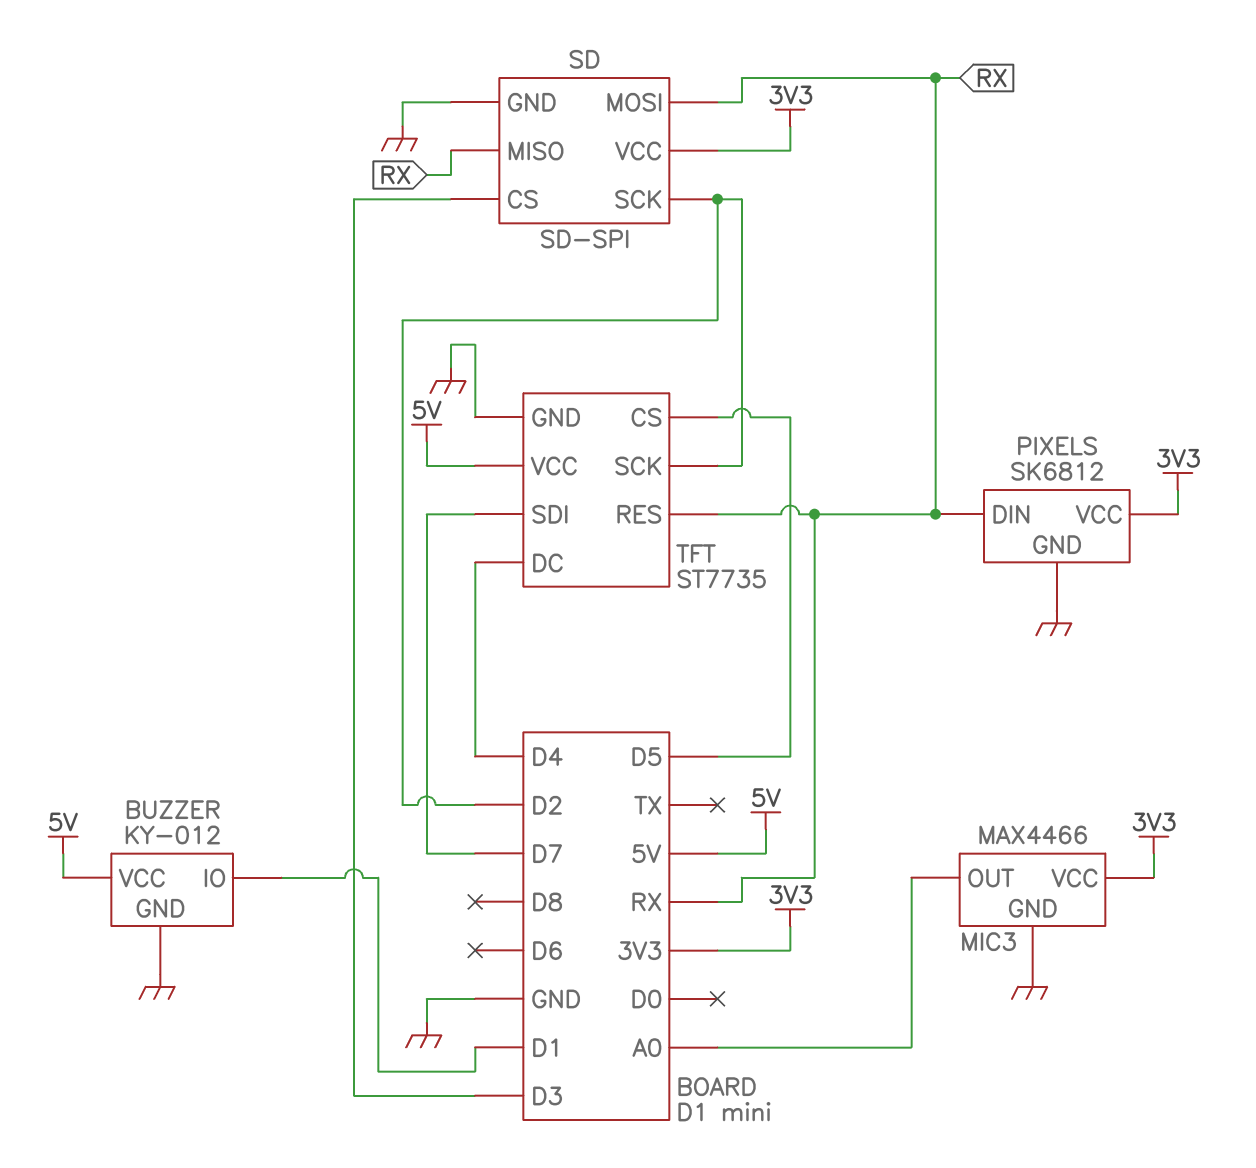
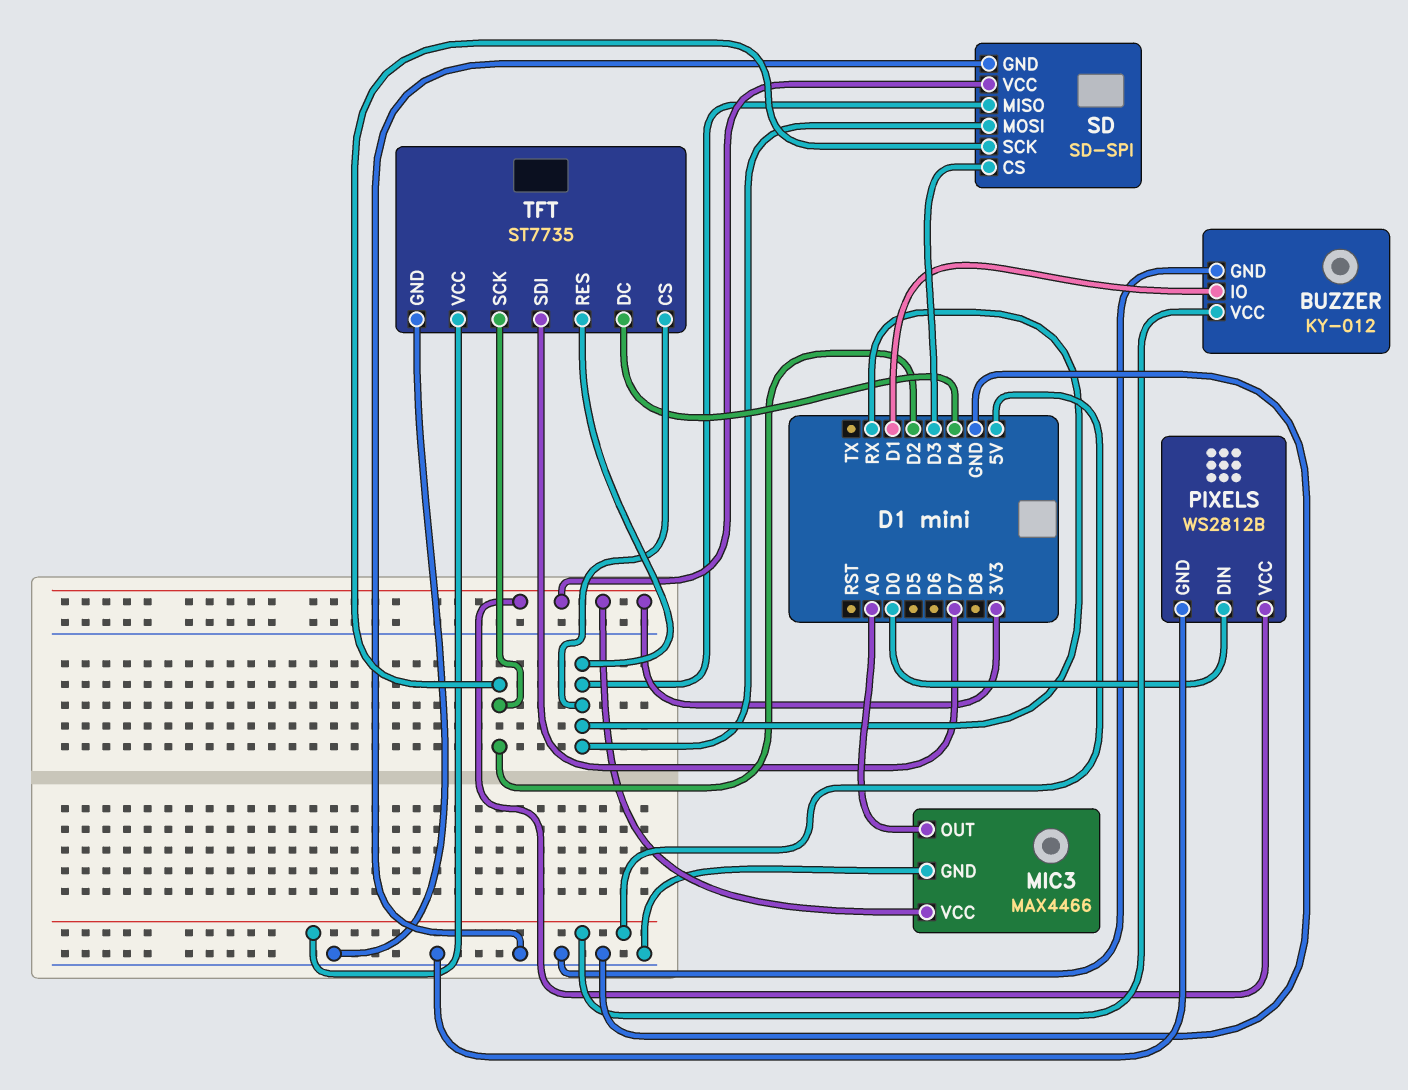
PIXELS: SK6812 -> WS2812B
PIXELS pin DIN: RX -> D0
TFT pin CS: D5 -> RX

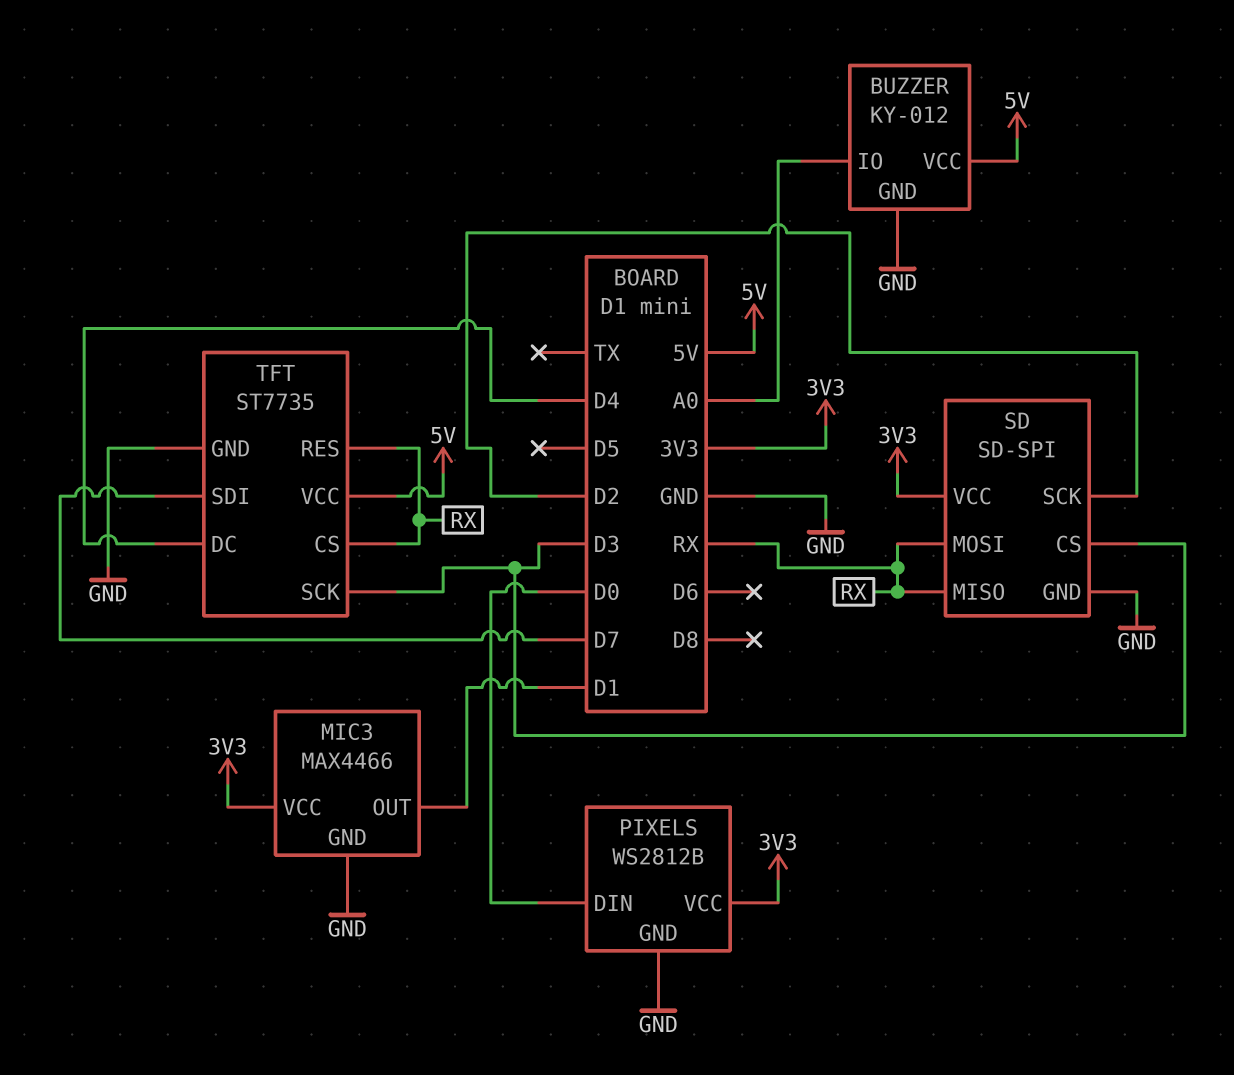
BUZZER pin IO: D1 -> A0
MIC3 pin OUT: A0 -> D1
TFT pin SCK: D2 -> D3

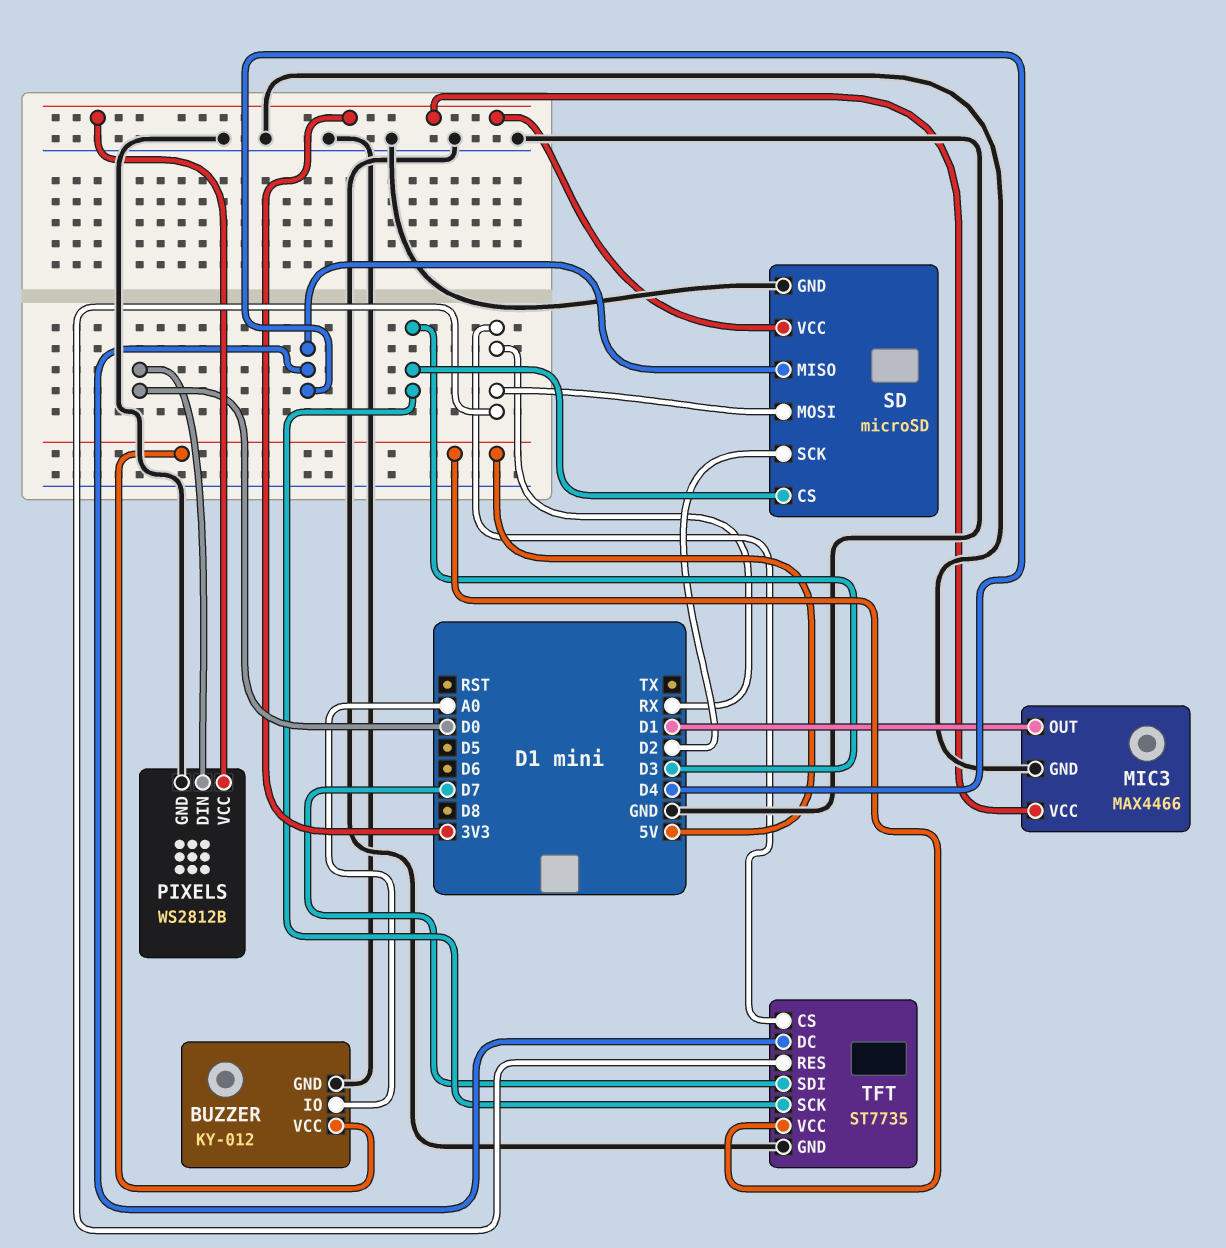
SD: SD-SPI -> microSD
SD pin MISO: RX -> D4

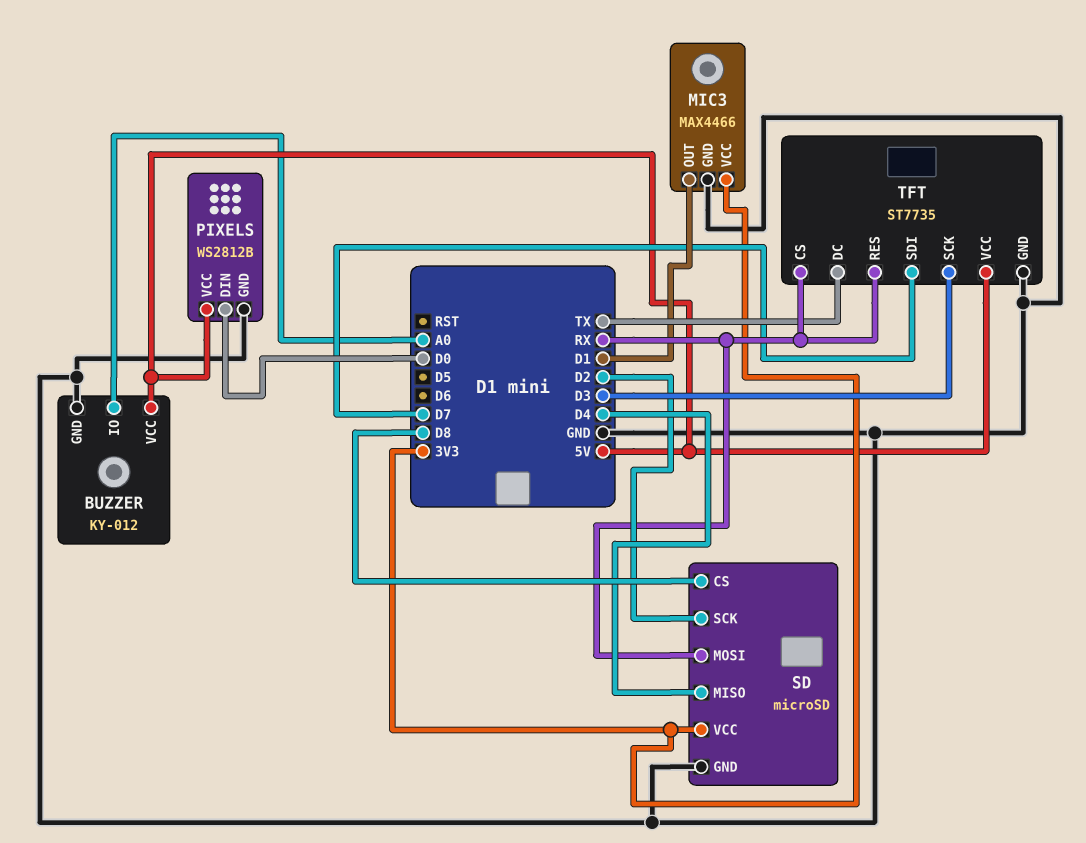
PIXELS pin VCC: 3V3 -> 5V
SD pin CS: D3 -> D8
TFT pin DC: D4 -> TX

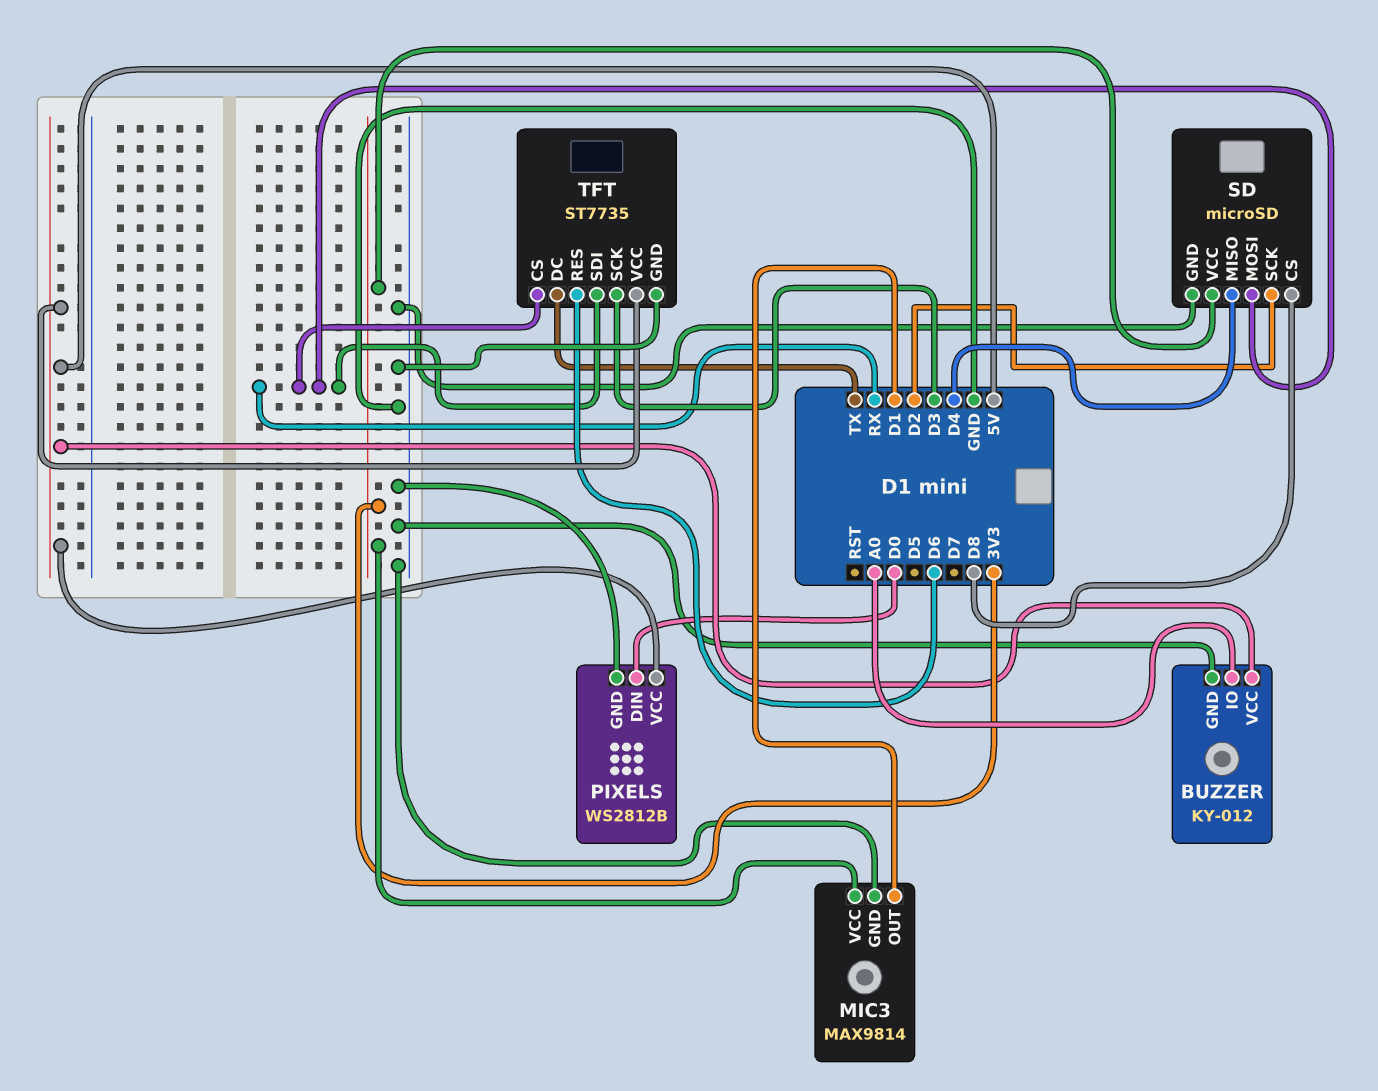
MIC3: MAX4466 -> MAX9814
TFT pin RES: RX -> D6
TFT pin SDI: D7 -> RX

